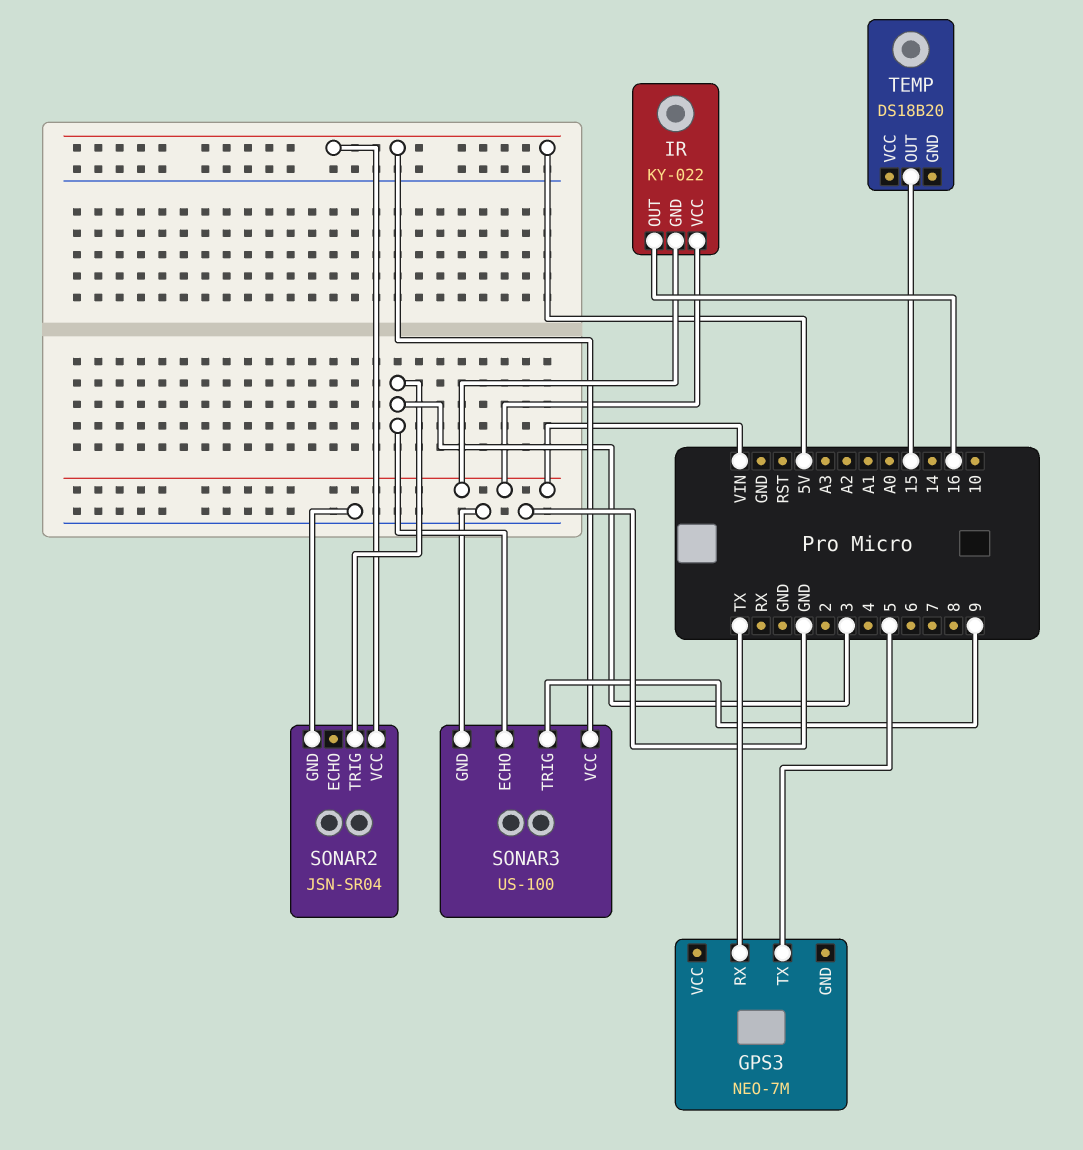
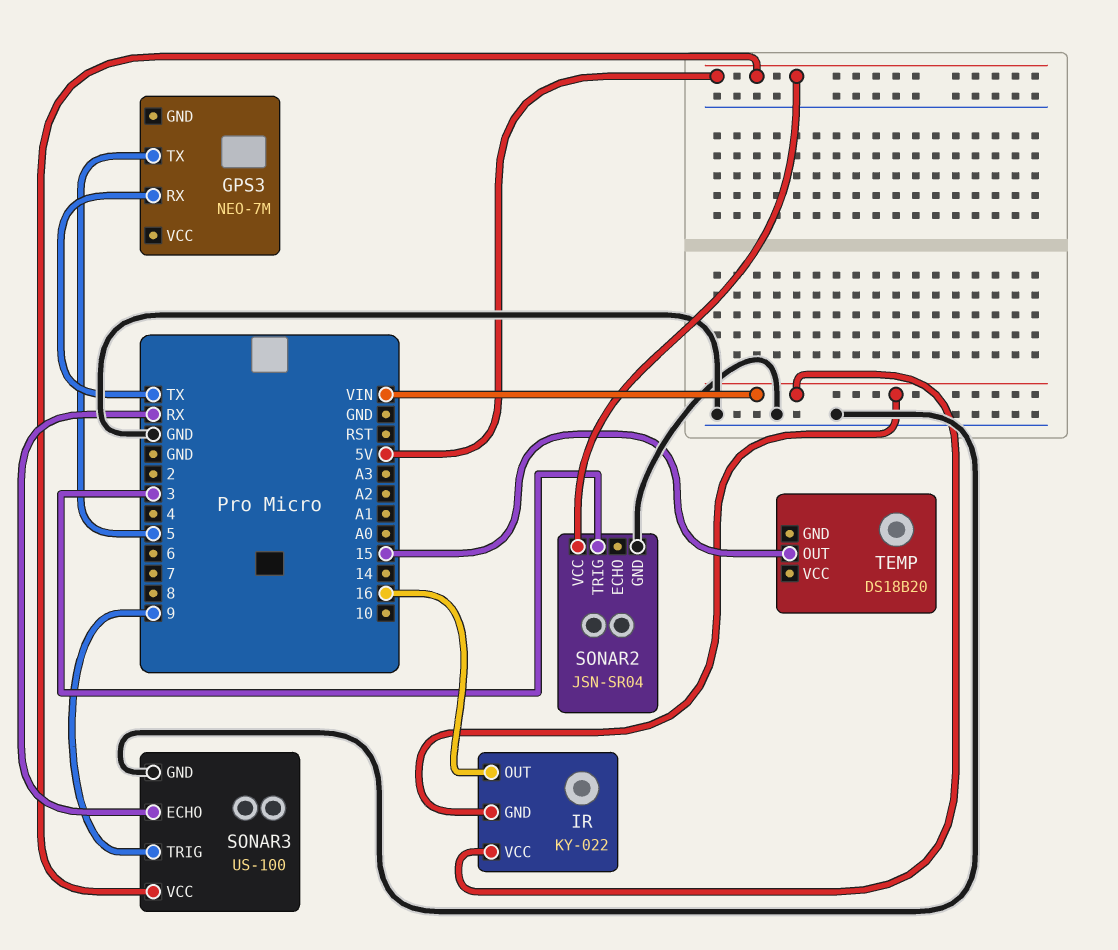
SONAR3 pin ECHO: 3 -> RX

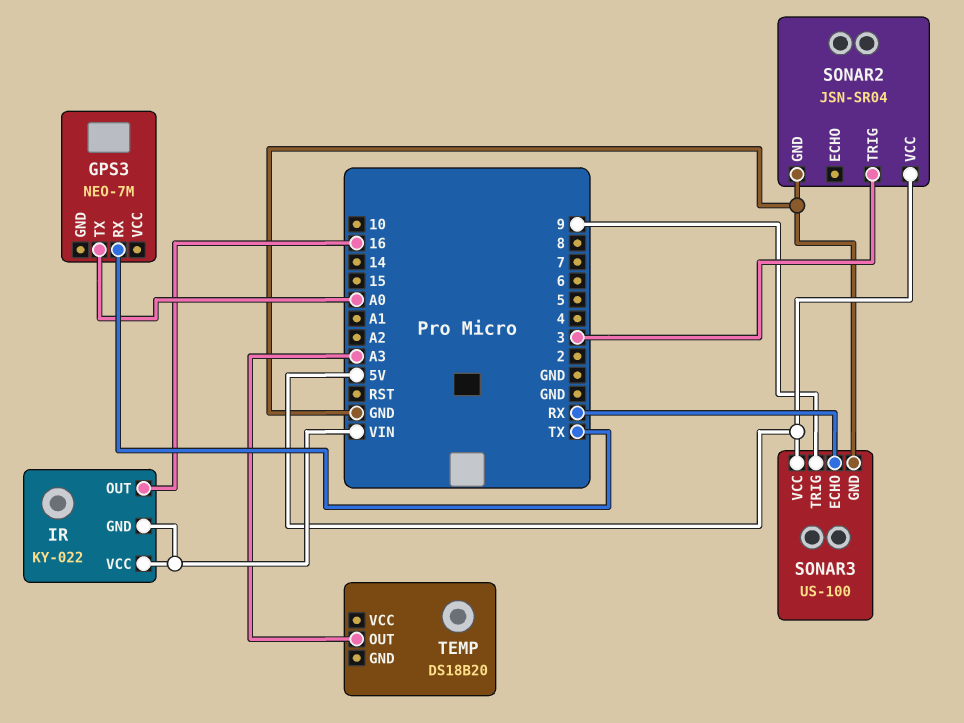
GPS3 pin TX: 5 -> A0
TEMP pin OUT: 15 -> A3

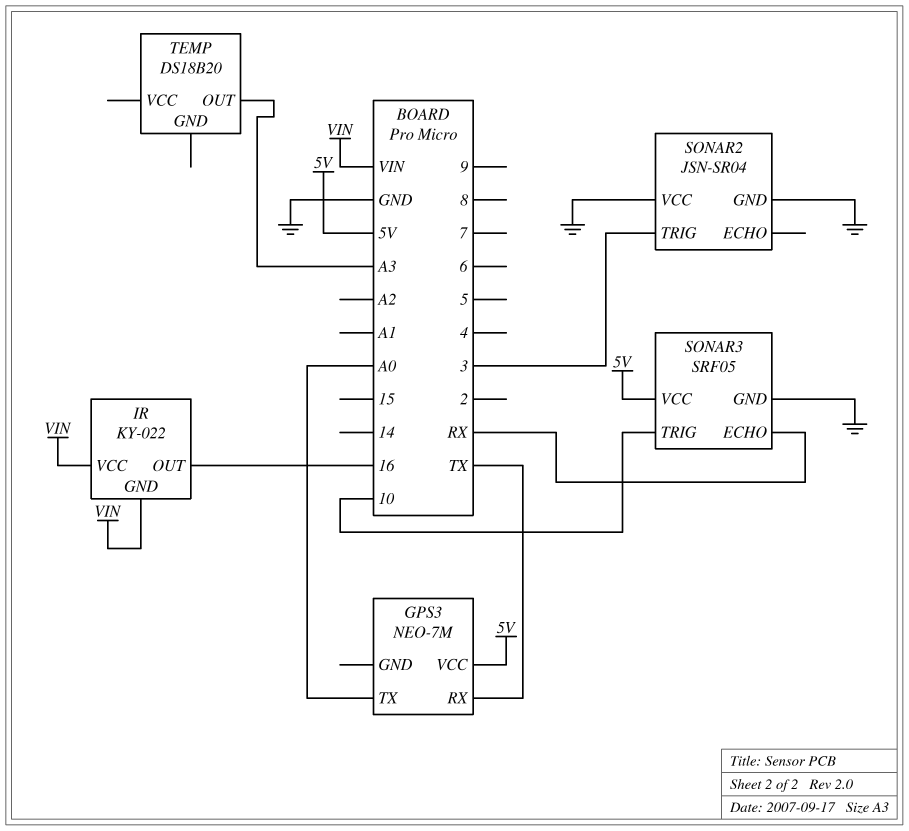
GPS3 pin VCC: none -> 5V
SONAR2 pin VCC: 5V -> GND
SONAR3: US-100 -> SRF05
SONAR3 pin TRIG: 9 -> 10

